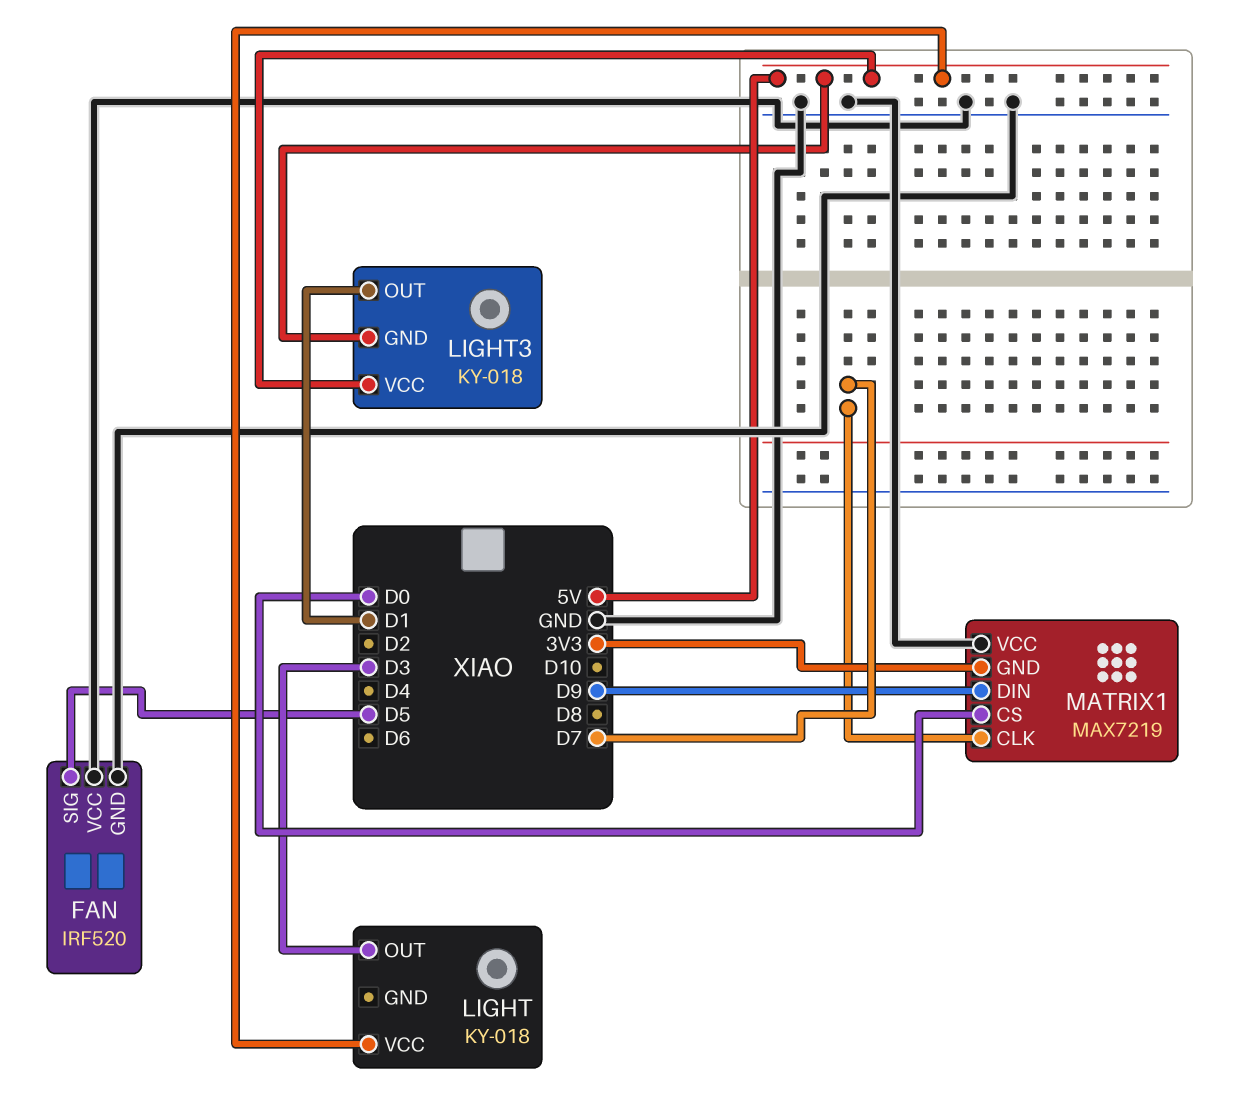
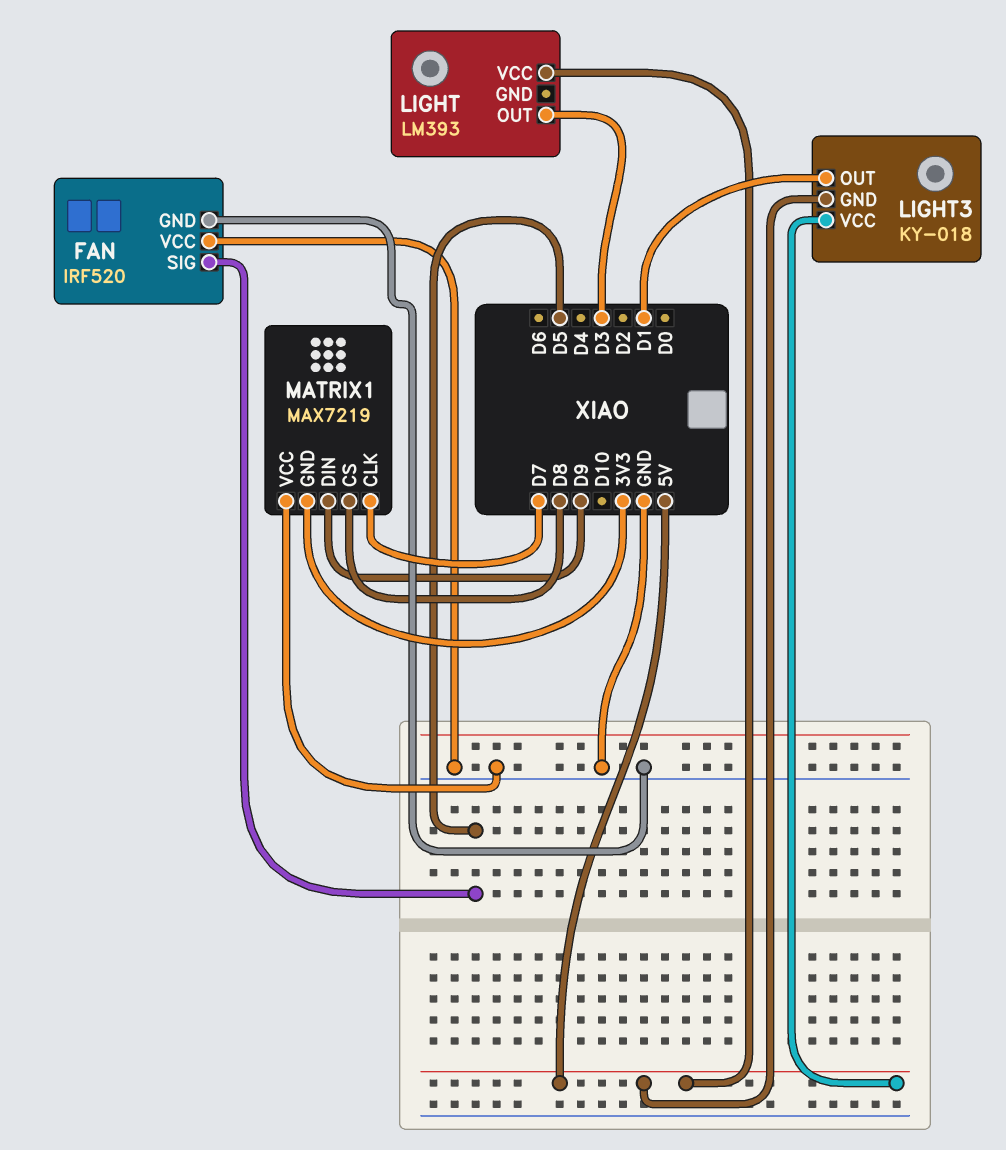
LIGHT: KY-018 -> LM393
MATRIX1 pin CS: D0 -> D8

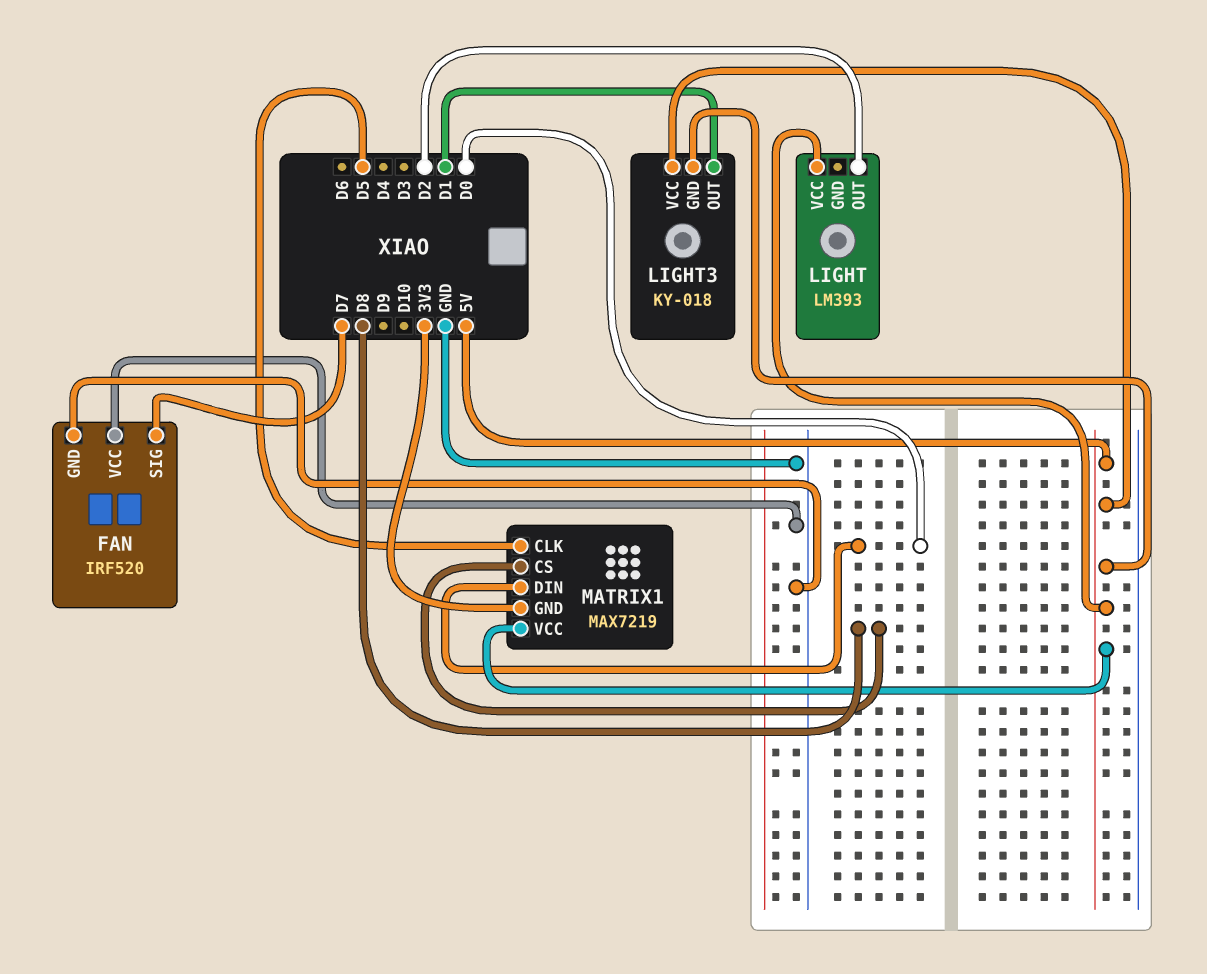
FAN pin SIG: D5 -> D7
LIGHT pin OUT: D3 -> D2
MATRIX1 pin CLK: D7 -> D5
MATRIX1 pin DIN: D9 -> D0
MATRIX1 pin VCC: GND -> 5V

